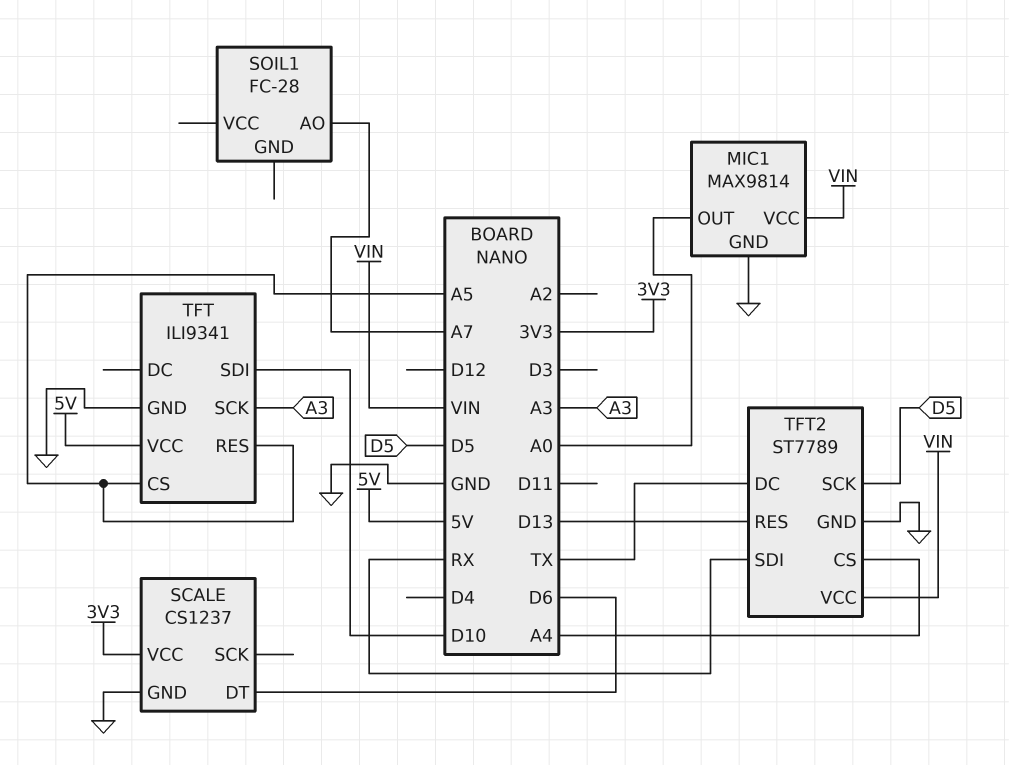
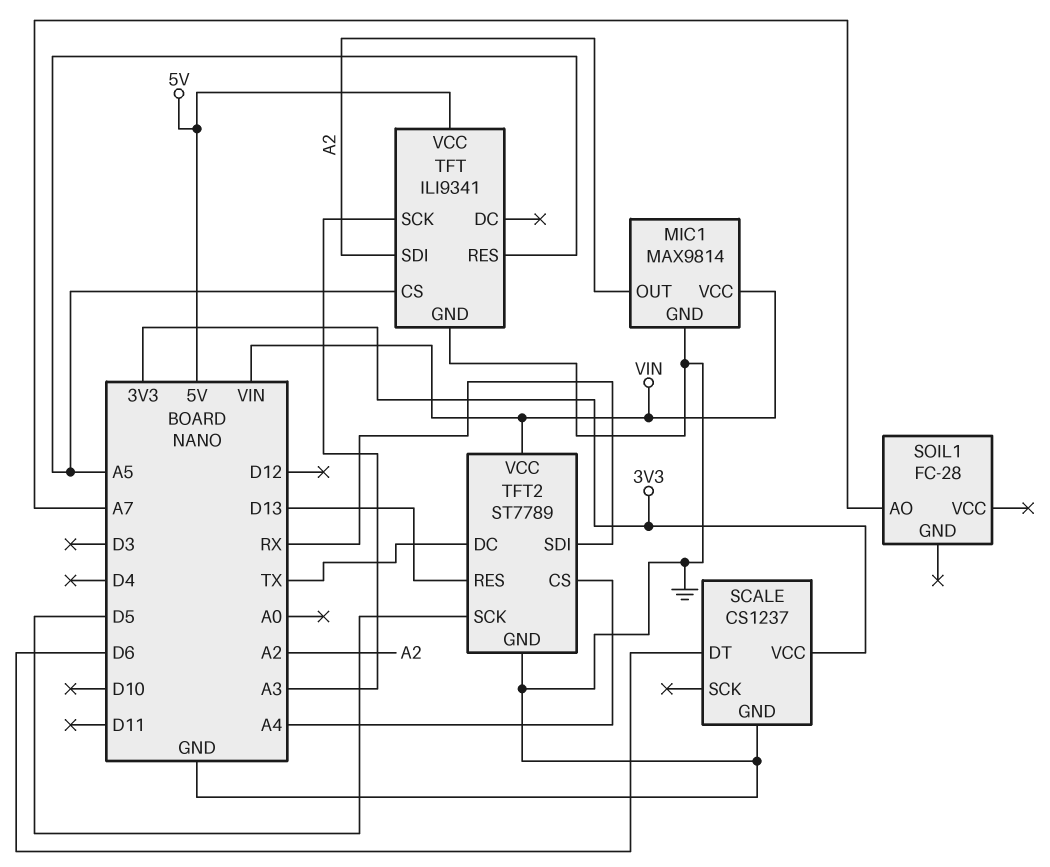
MIC1 pin OUT: A0 -> A2
TFT pin SDI: D10 -> A2

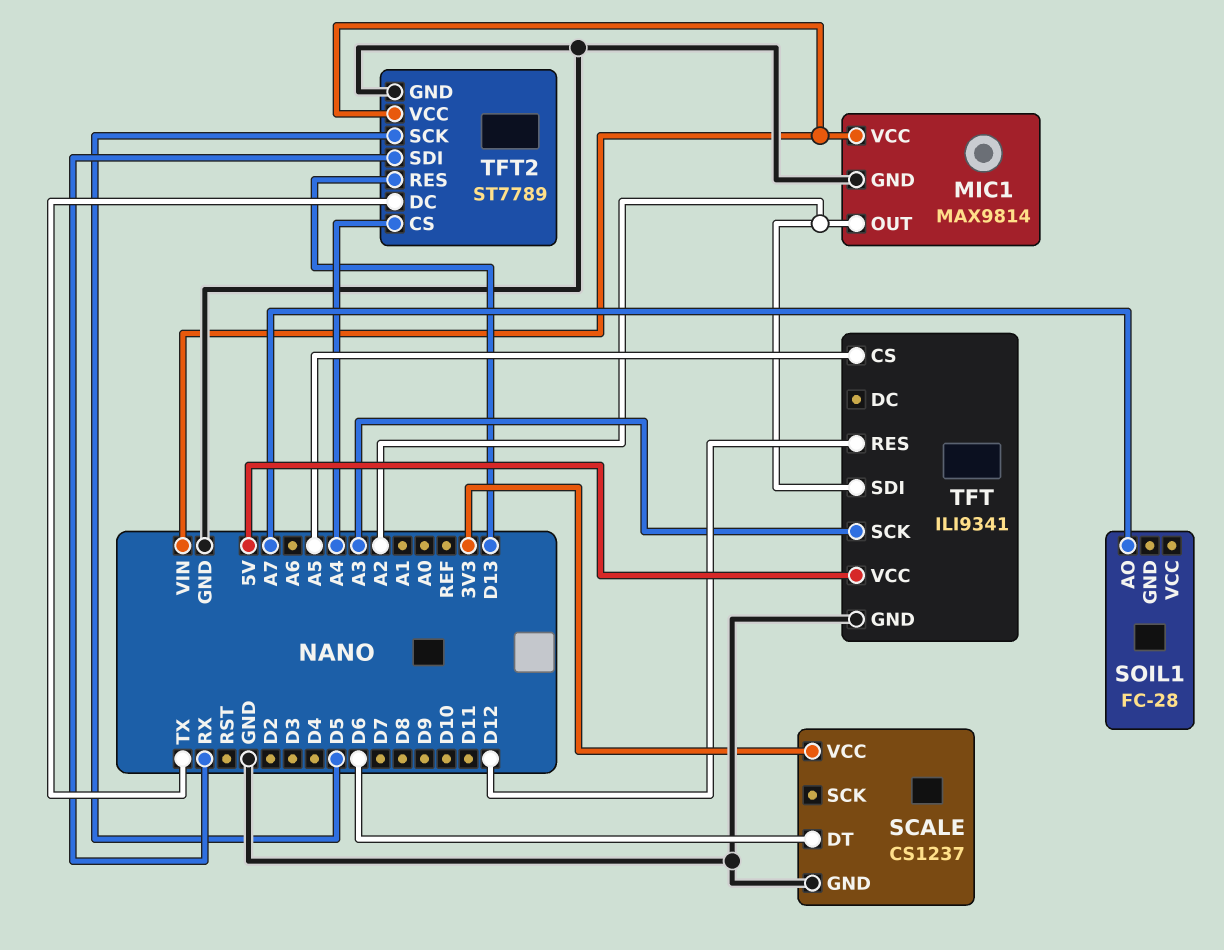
TFT pin RES: A5 -> D12

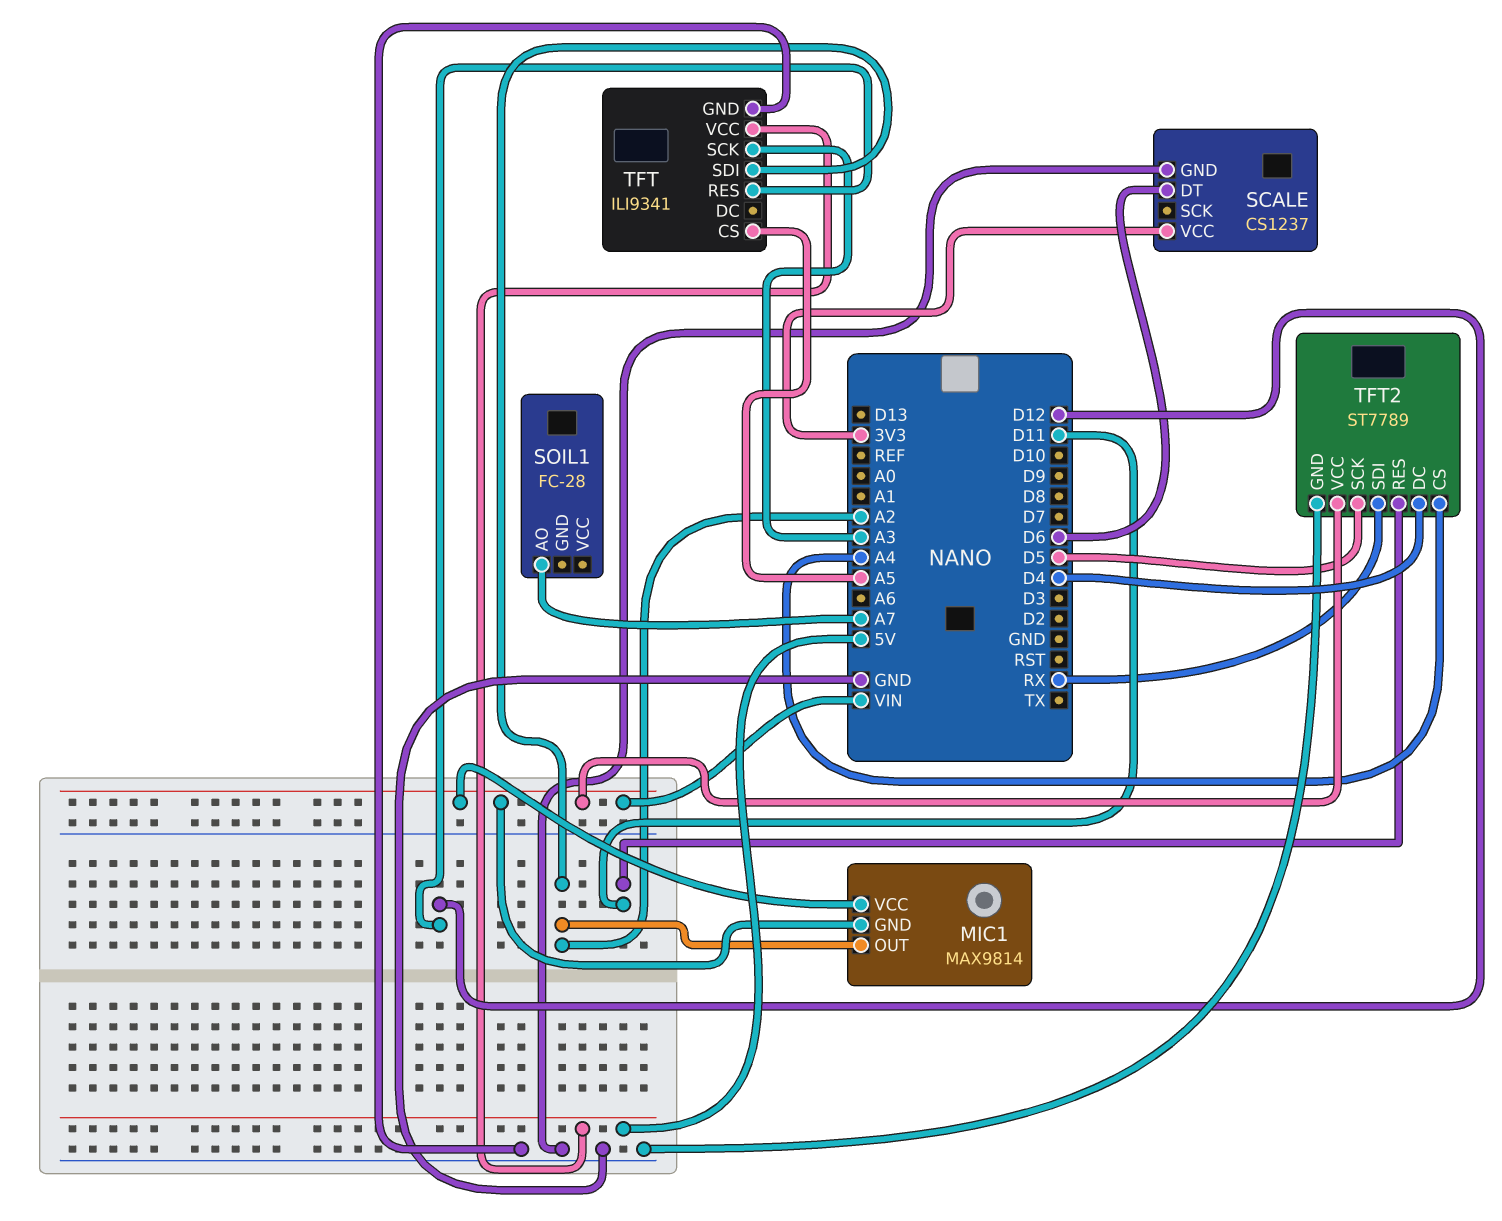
MIC1 pin GND: GND -> VIN
TFT2 pin DC: TX -> D4
TFT2 pin RES: D13 -> D11

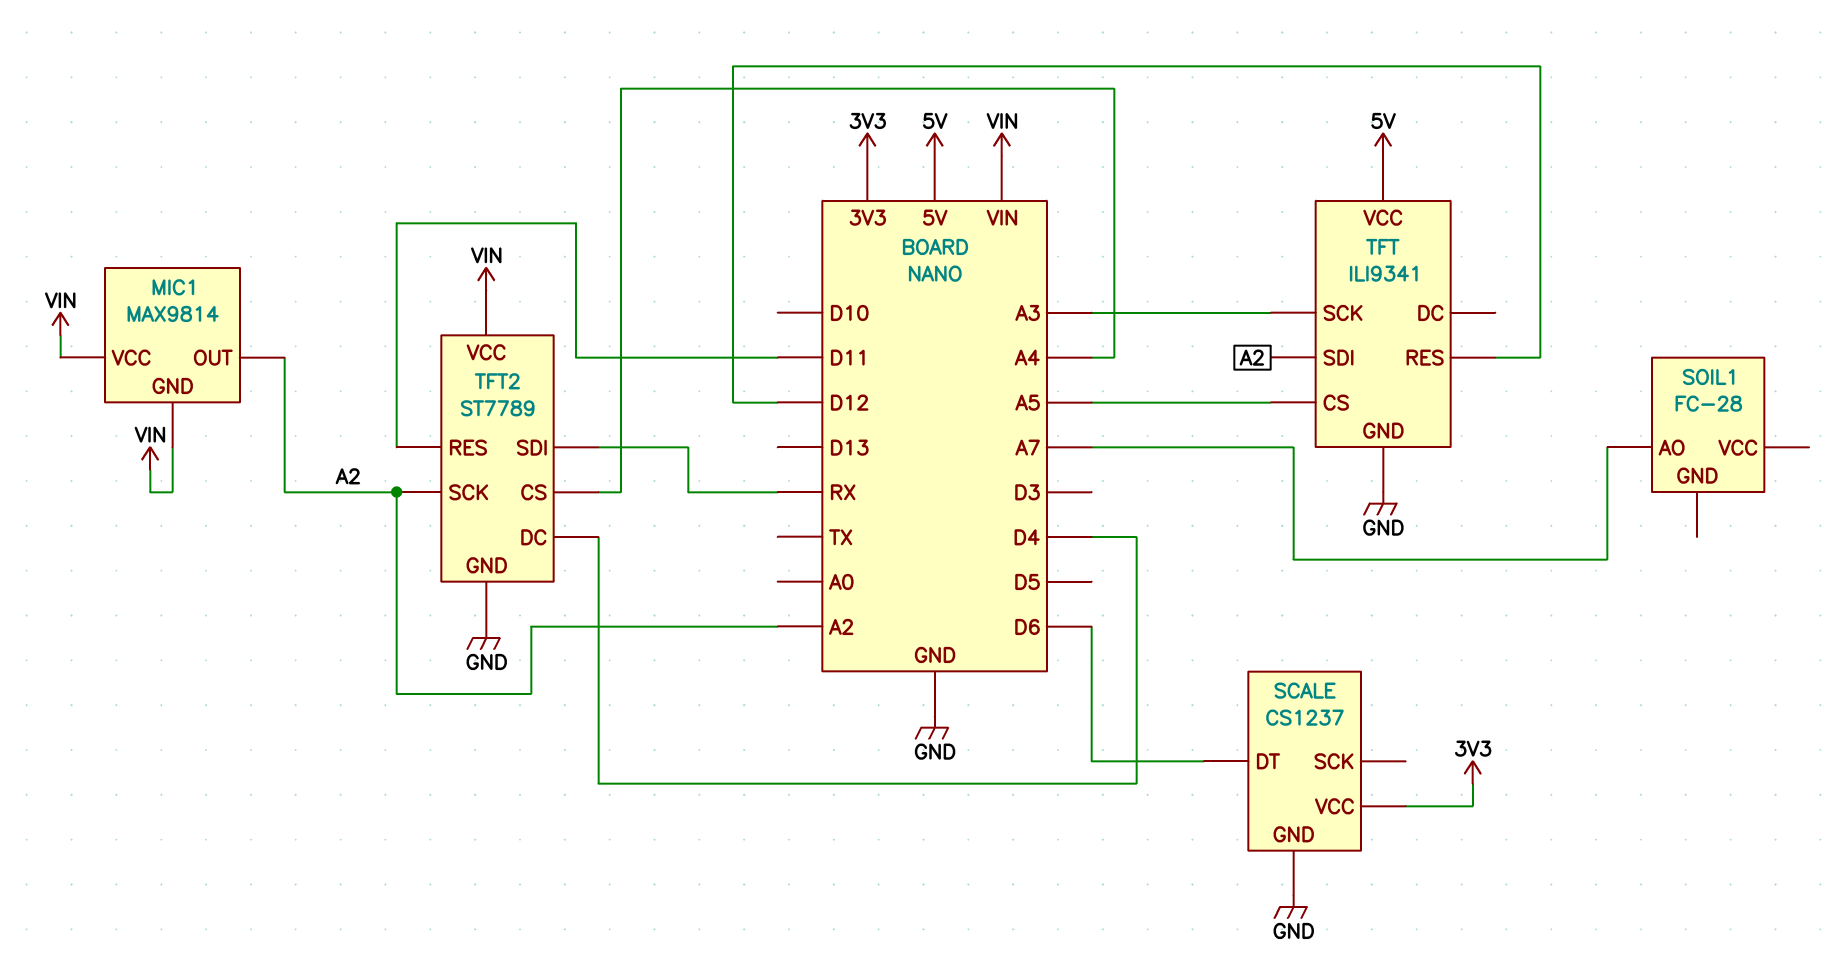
TFT2 pin SCK: D5 -> A2

